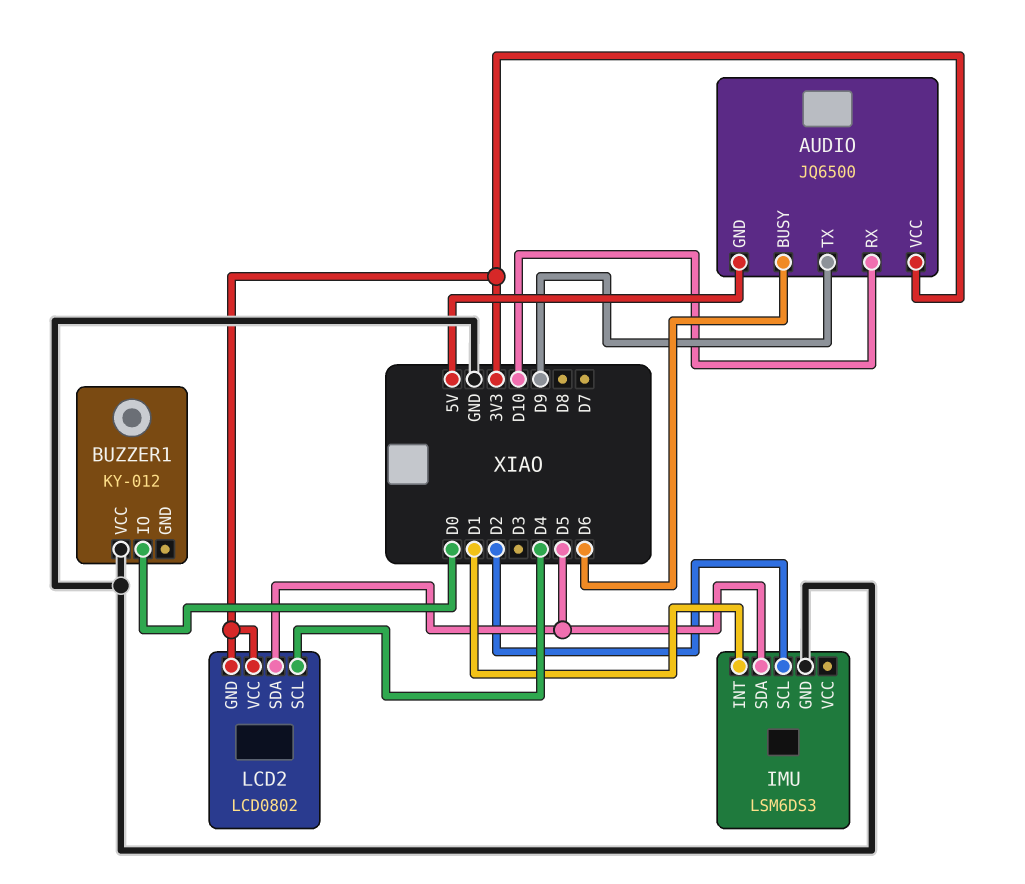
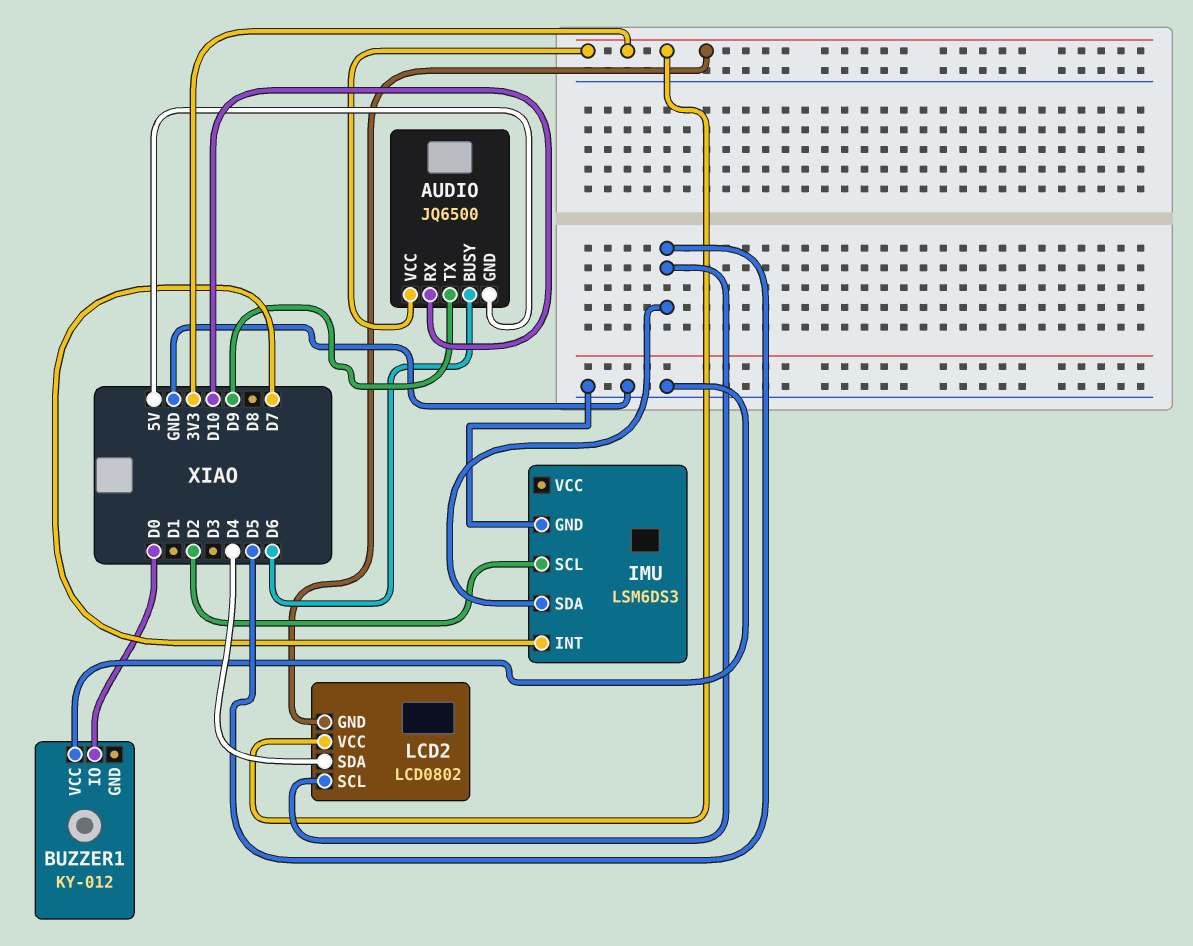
IMU pin INT: D1 -> D7
LCD2 pin SCL: D4 -> D5
LCD2 pin SDA: D5 -> D4

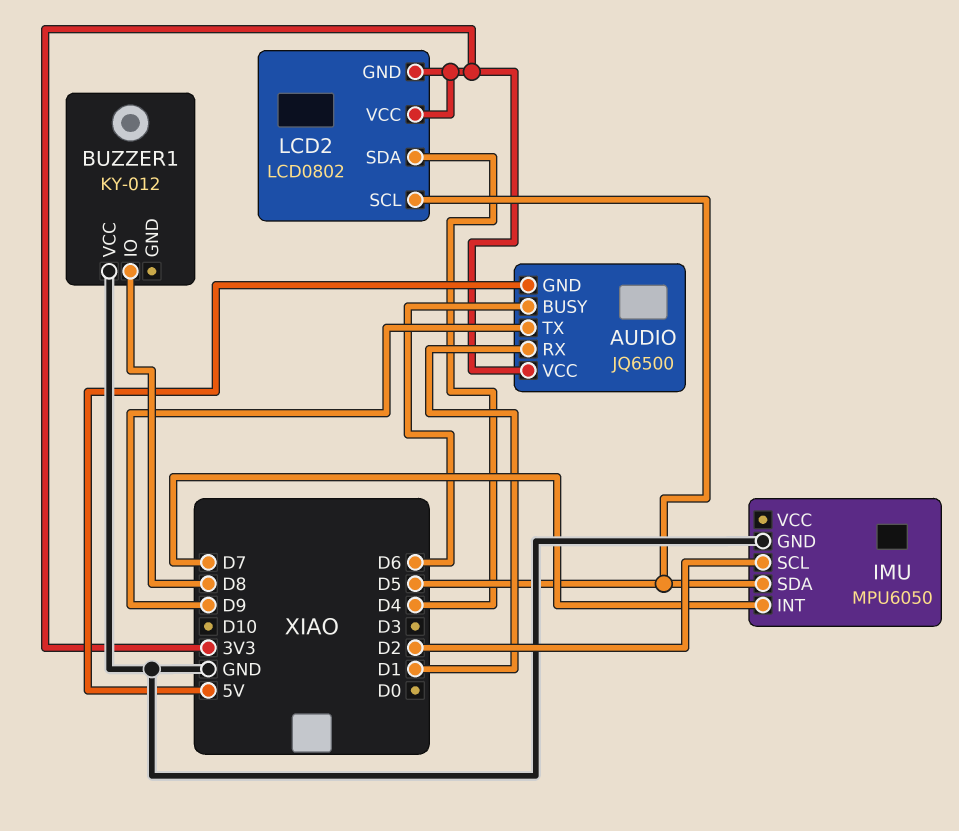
AUDIO pin RX: D10 -> D1
BUZZER1 pin IO: D0 -> D8
IMU: LSM6DS3 -> MPU6050

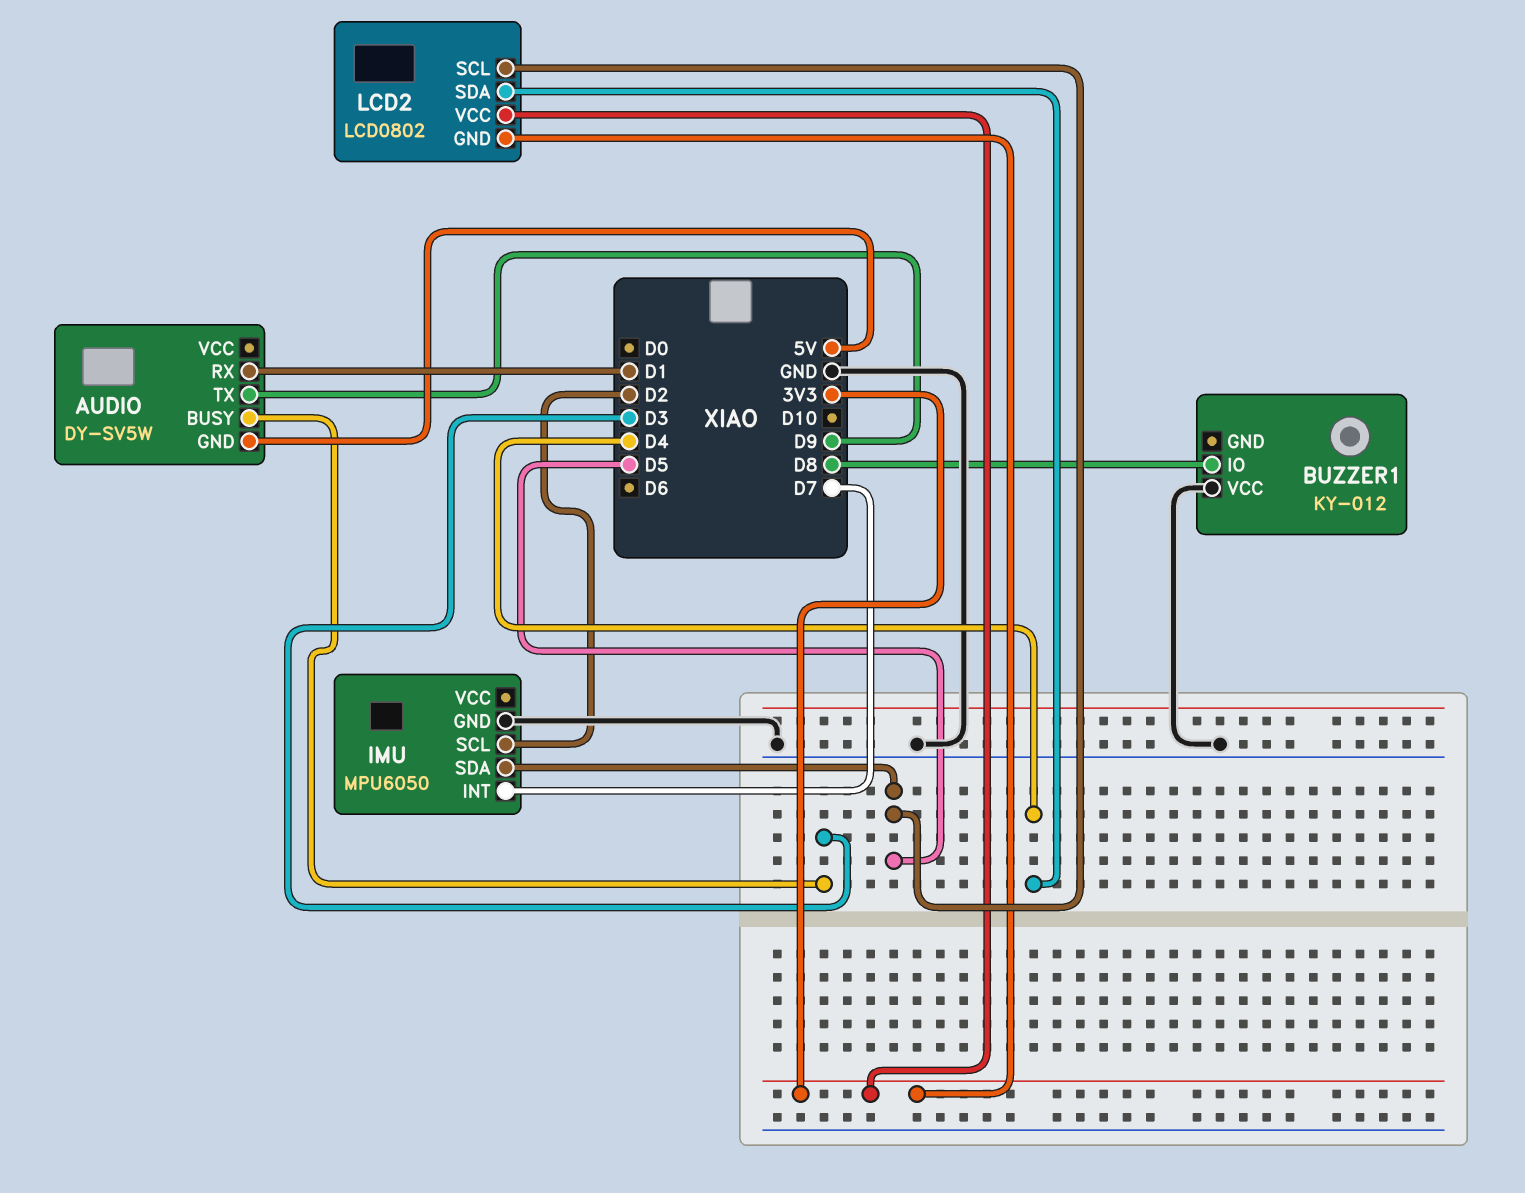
AUDIO: JQ6500 -> DY-SV5W
AUDIO pin BUSY: D6 -> D3
AUDIO pin VCC: 3V3 -> none

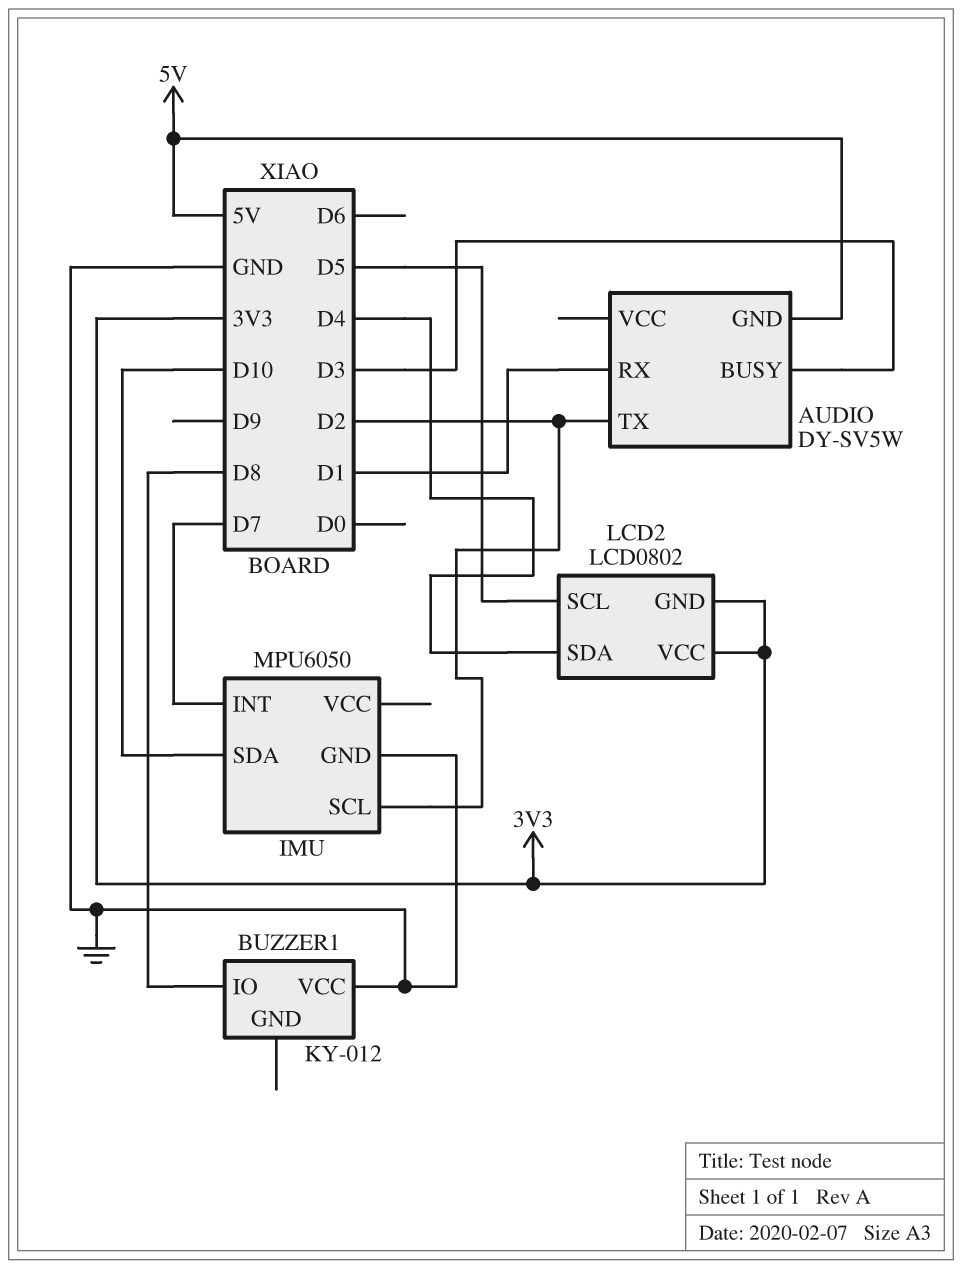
AUDIO pin TX: D9 -> D2
IMU pin SDA: D5 -> D10

